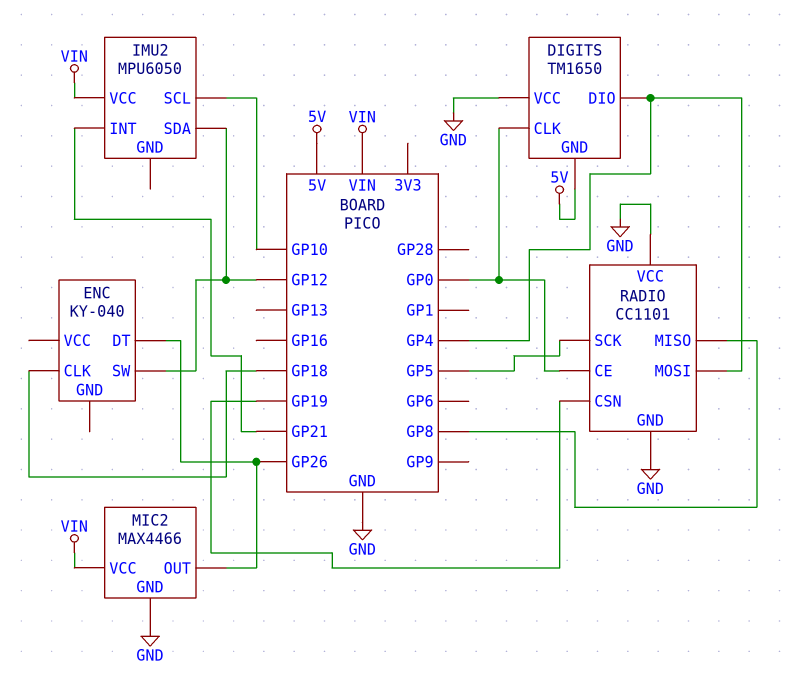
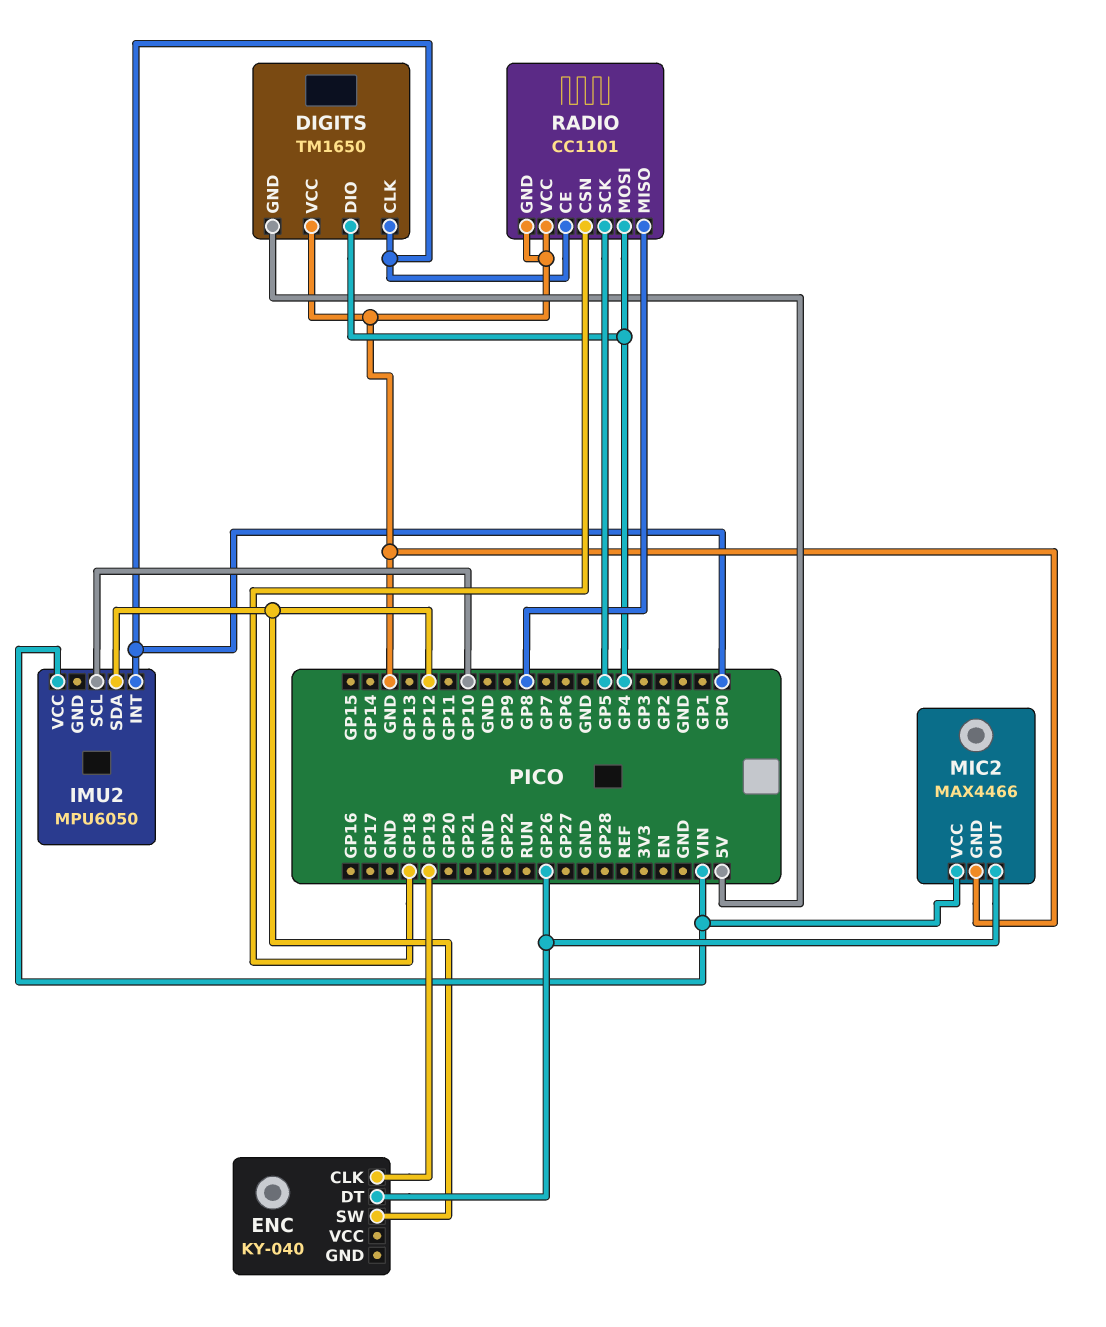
ENC pin CLK: GP18 -> GP19
IMU2 pin INT: GP21 -> GP0
RADIO pin CSN: GP19 -> GP18

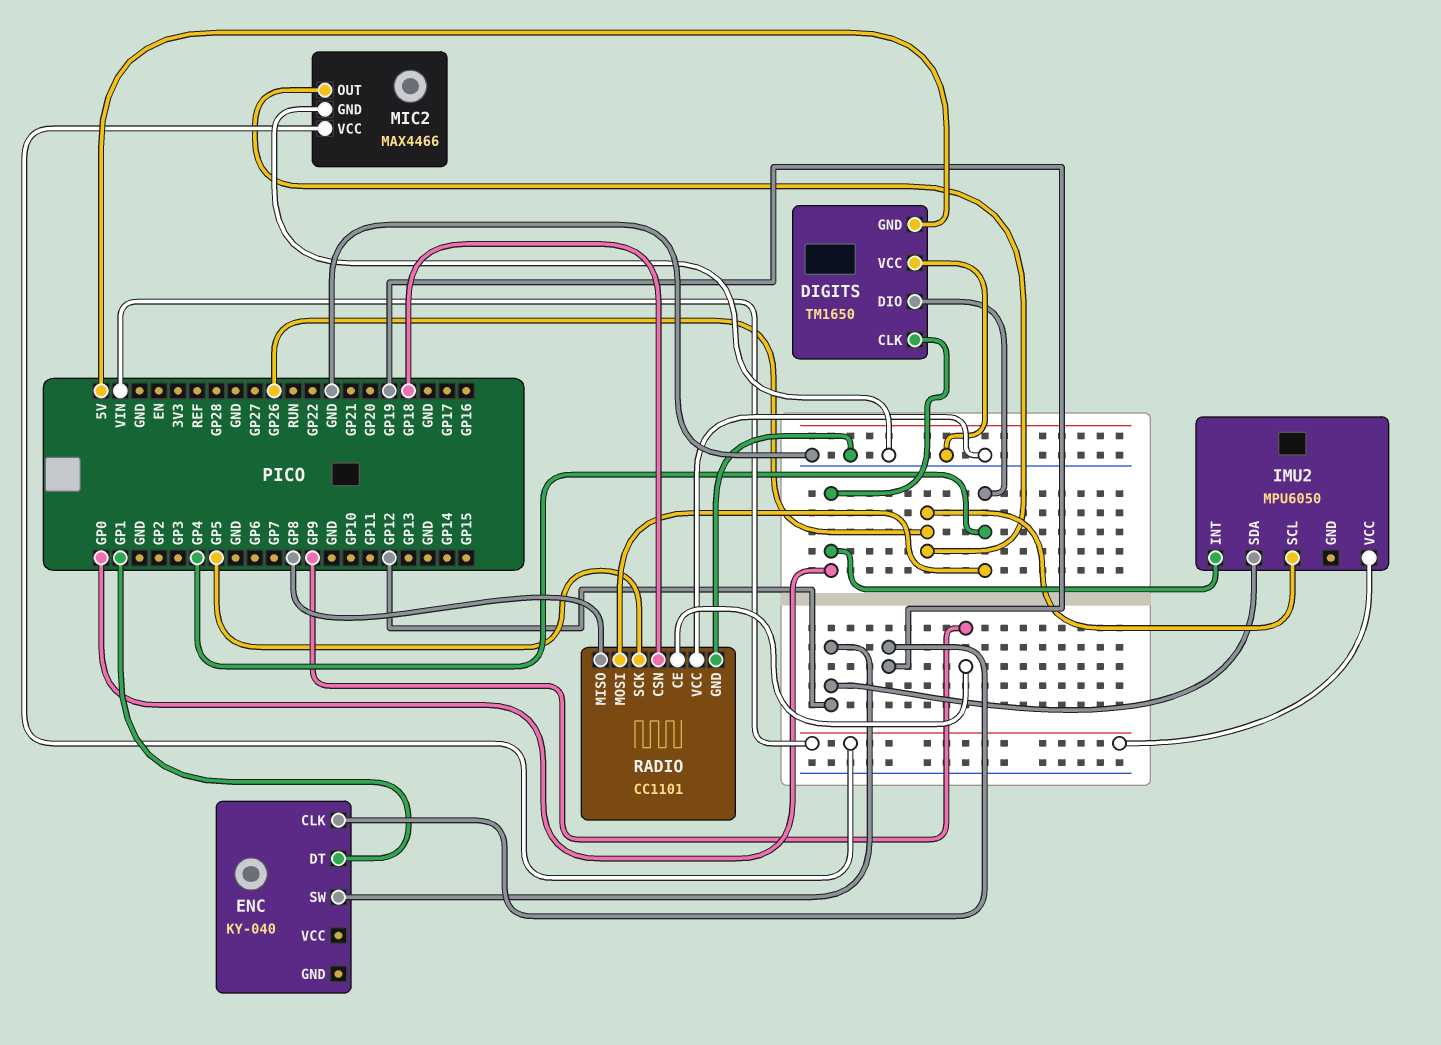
ENC pin DT: GP26 -> GP1
IMU2 pin SCL: GP10 -> GP26
RADIO pin CE: GP0 -> GP9

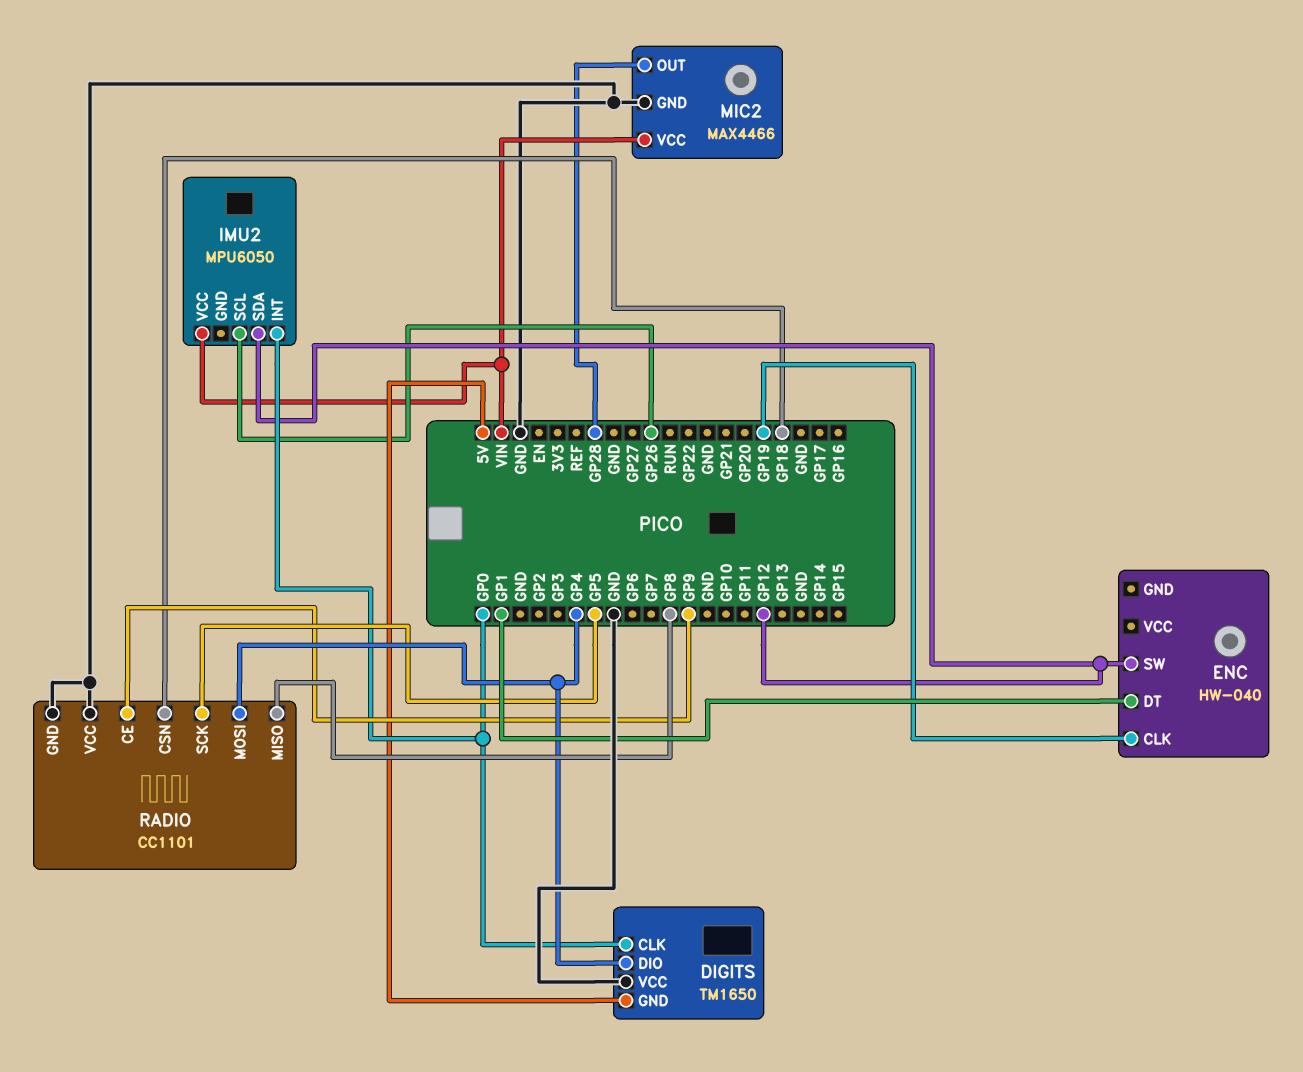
ENC: KY-040 -> HW-040
MIC2 pin OUT: GP26 -> GP28

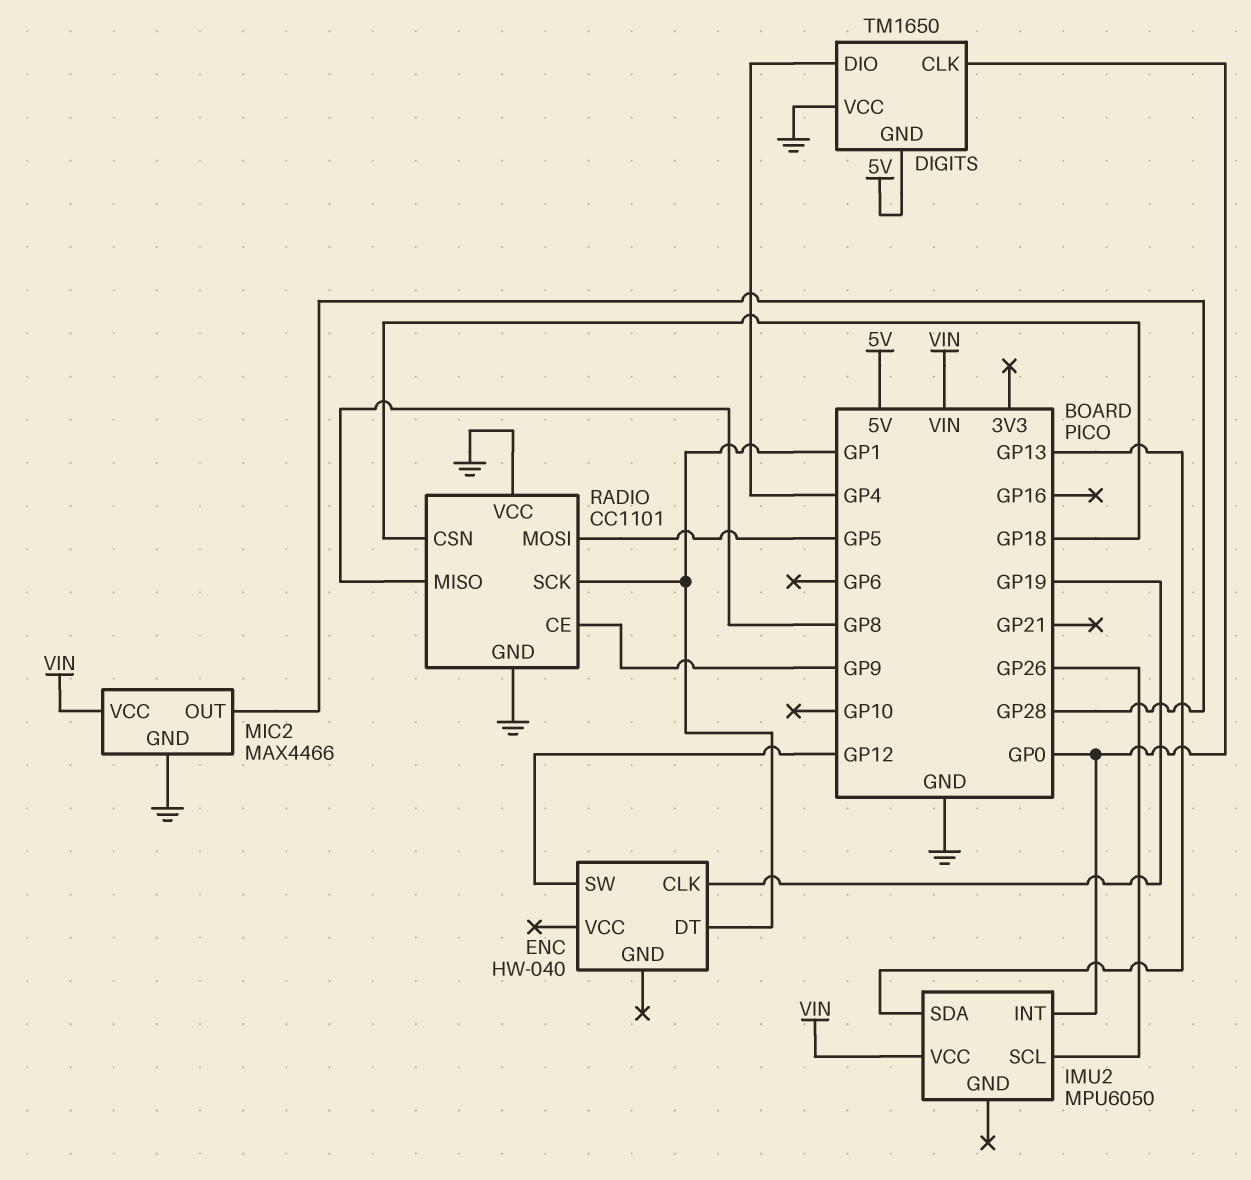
IMU2 pin SDA: GP12 -> GP13
RADIO pin MOSI: GP4 -> GP5
RADIO pin SCK: GP5 -> GP1

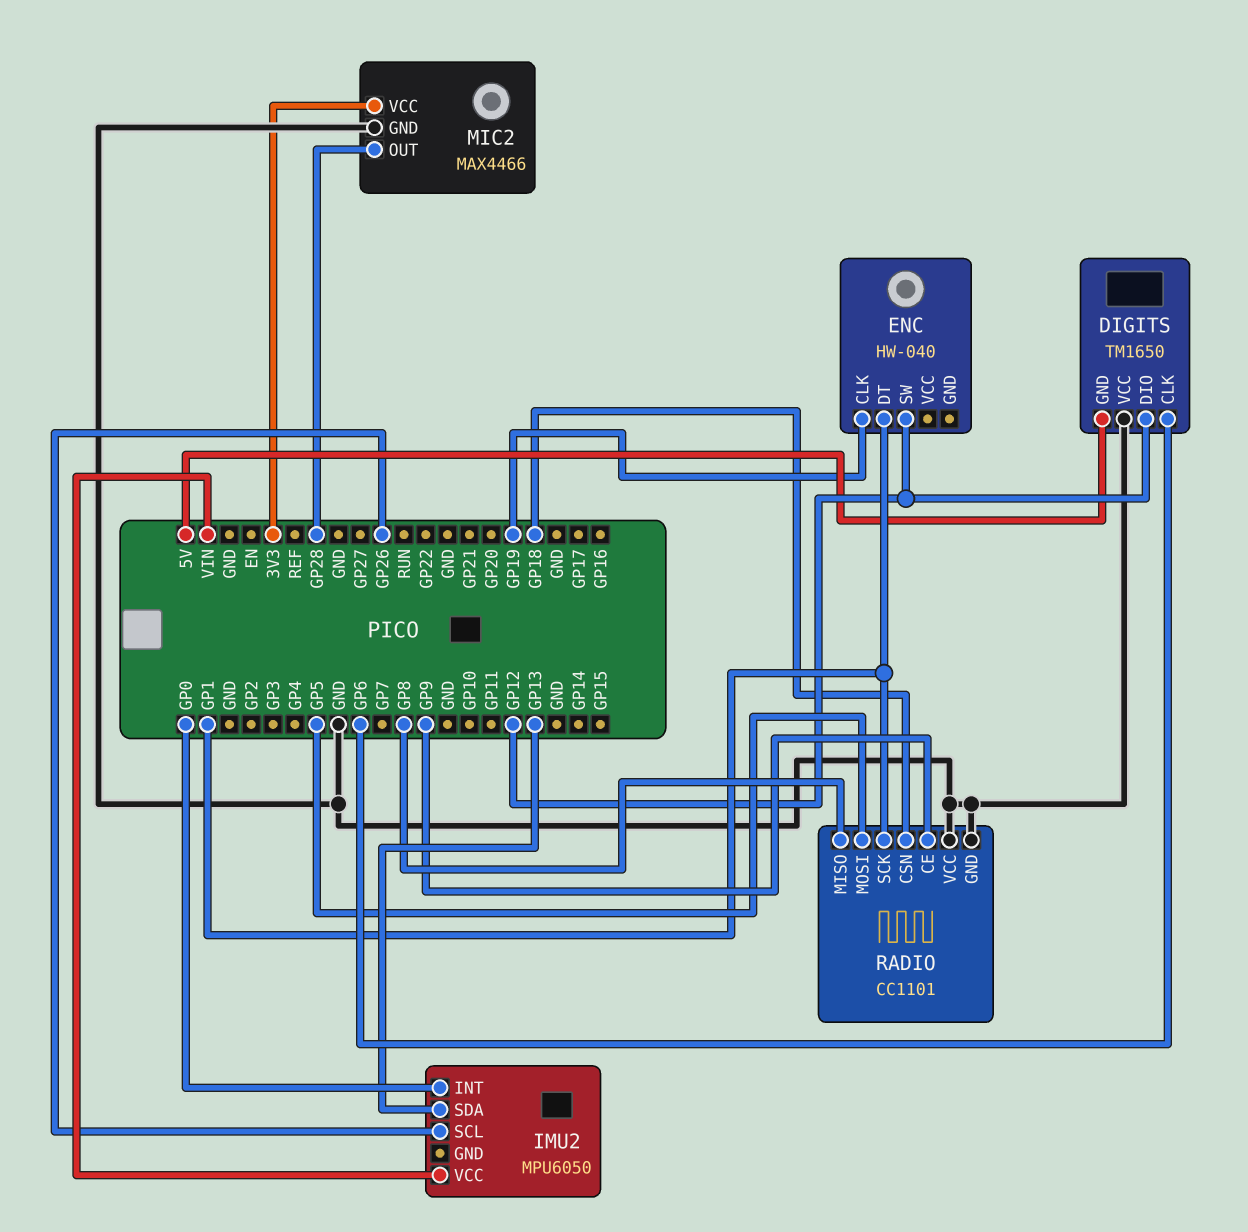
DIGITS pin CLK: GP0 -> GP6
DIGITS pin DIO: GP4 -> GP12
MIC2 pin VCC: VIN -> 3V3

